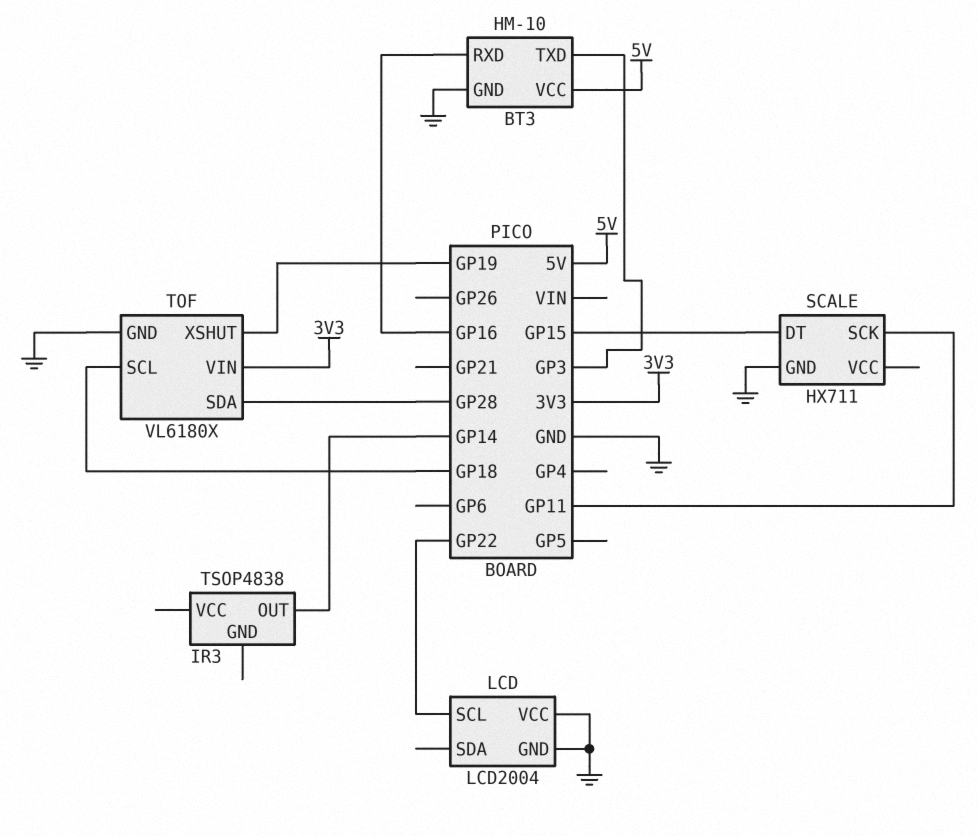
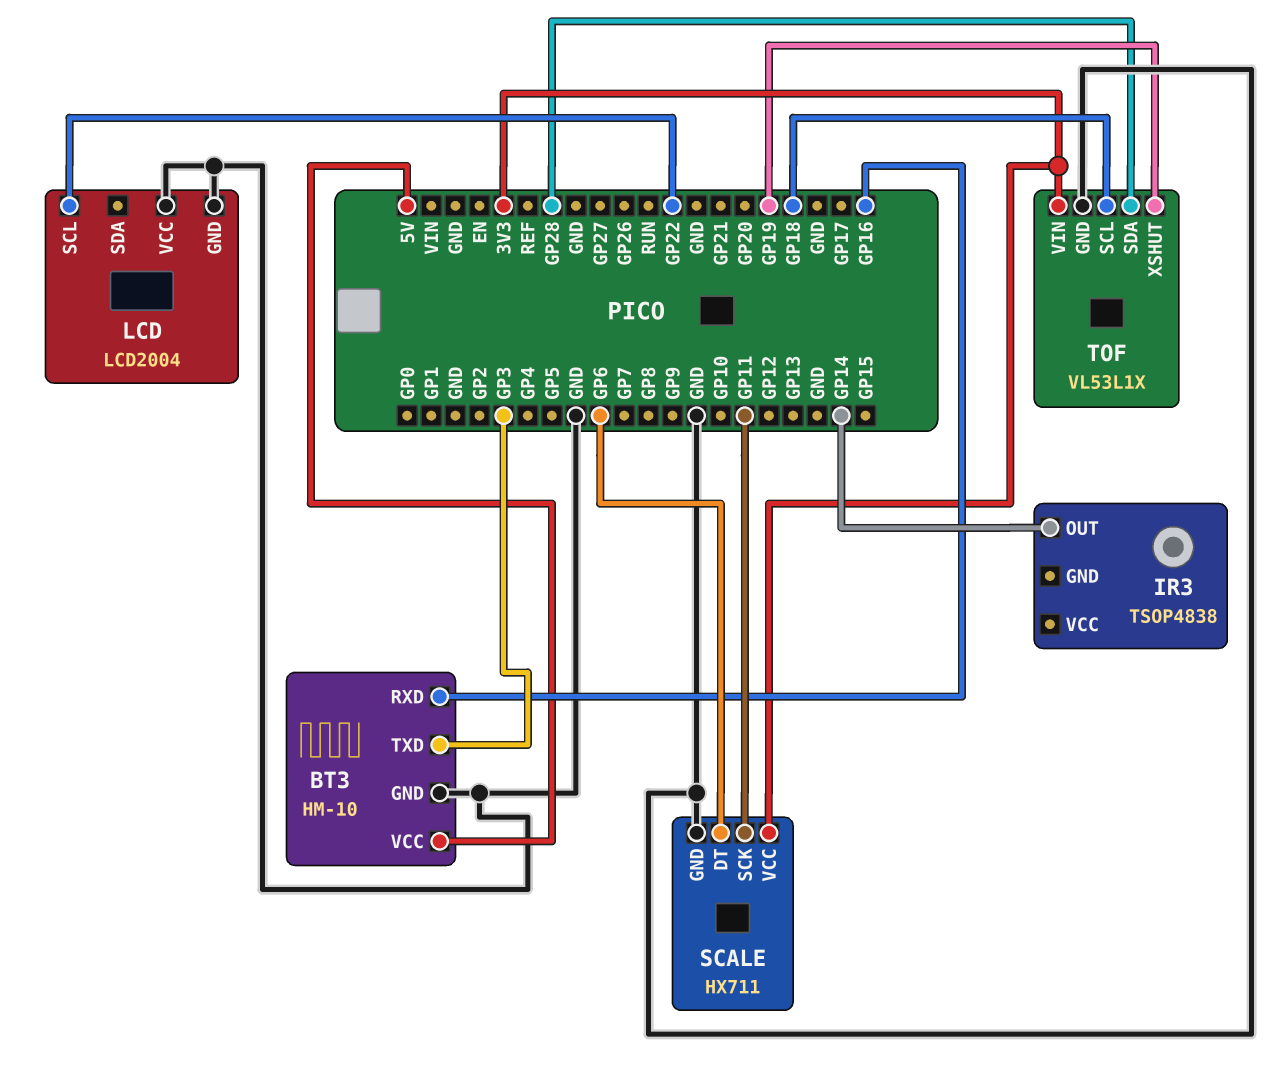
SCALE pin DT: GP15 -> GP6
SCALE pin VCC: none -> 3V3
TOF: VL6180X -> VL53L1X

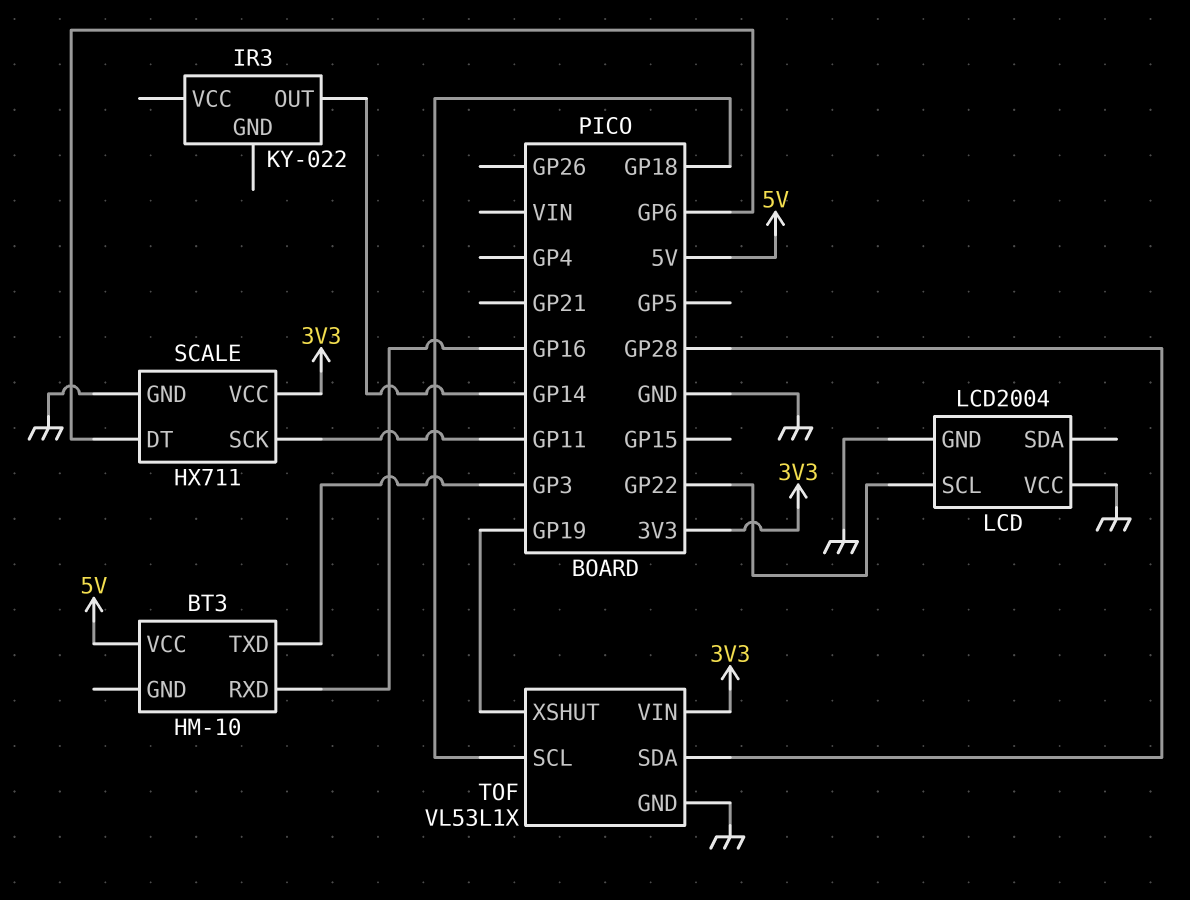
BT3 pin GND: GND -> none
IR3: TSOP4838 -> KY-022

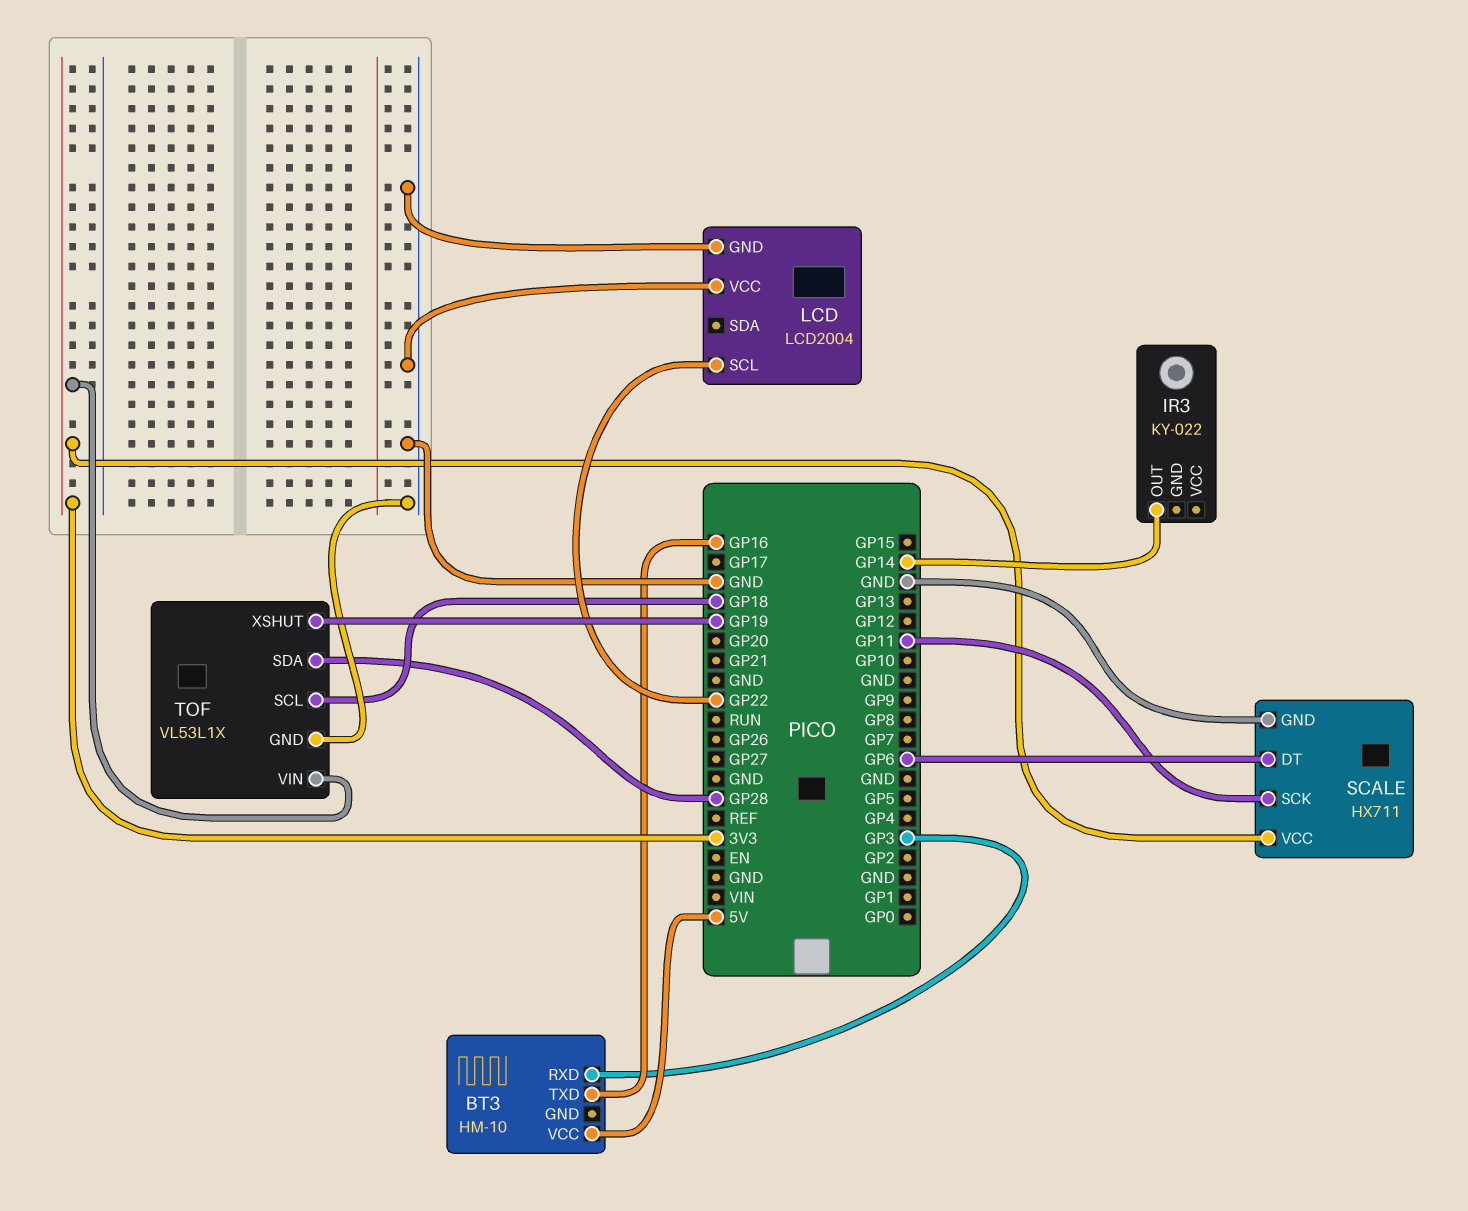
BT3 pin RXD: GP16 -> GP3
BT3 pin TXD: GP3 -> GP16

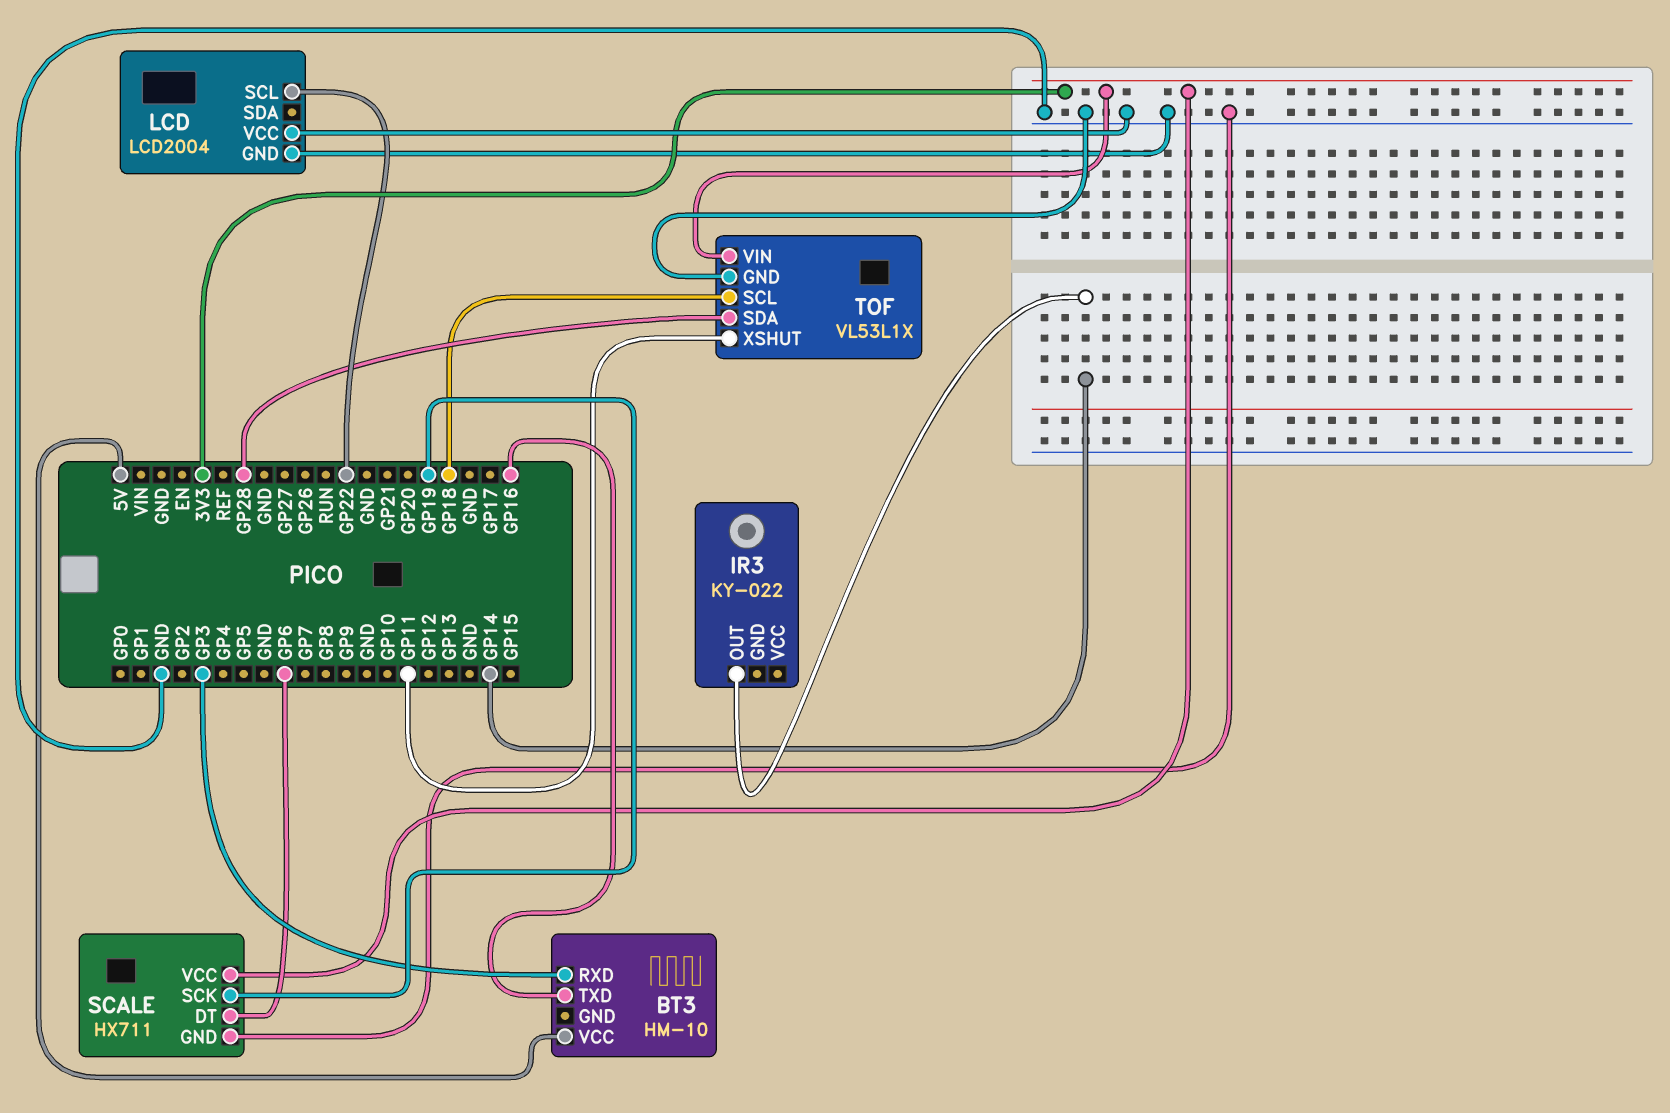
SCALE pin SCK: GP11 -> GP19
TOF pin XSHUT: GP19 -> GP11

